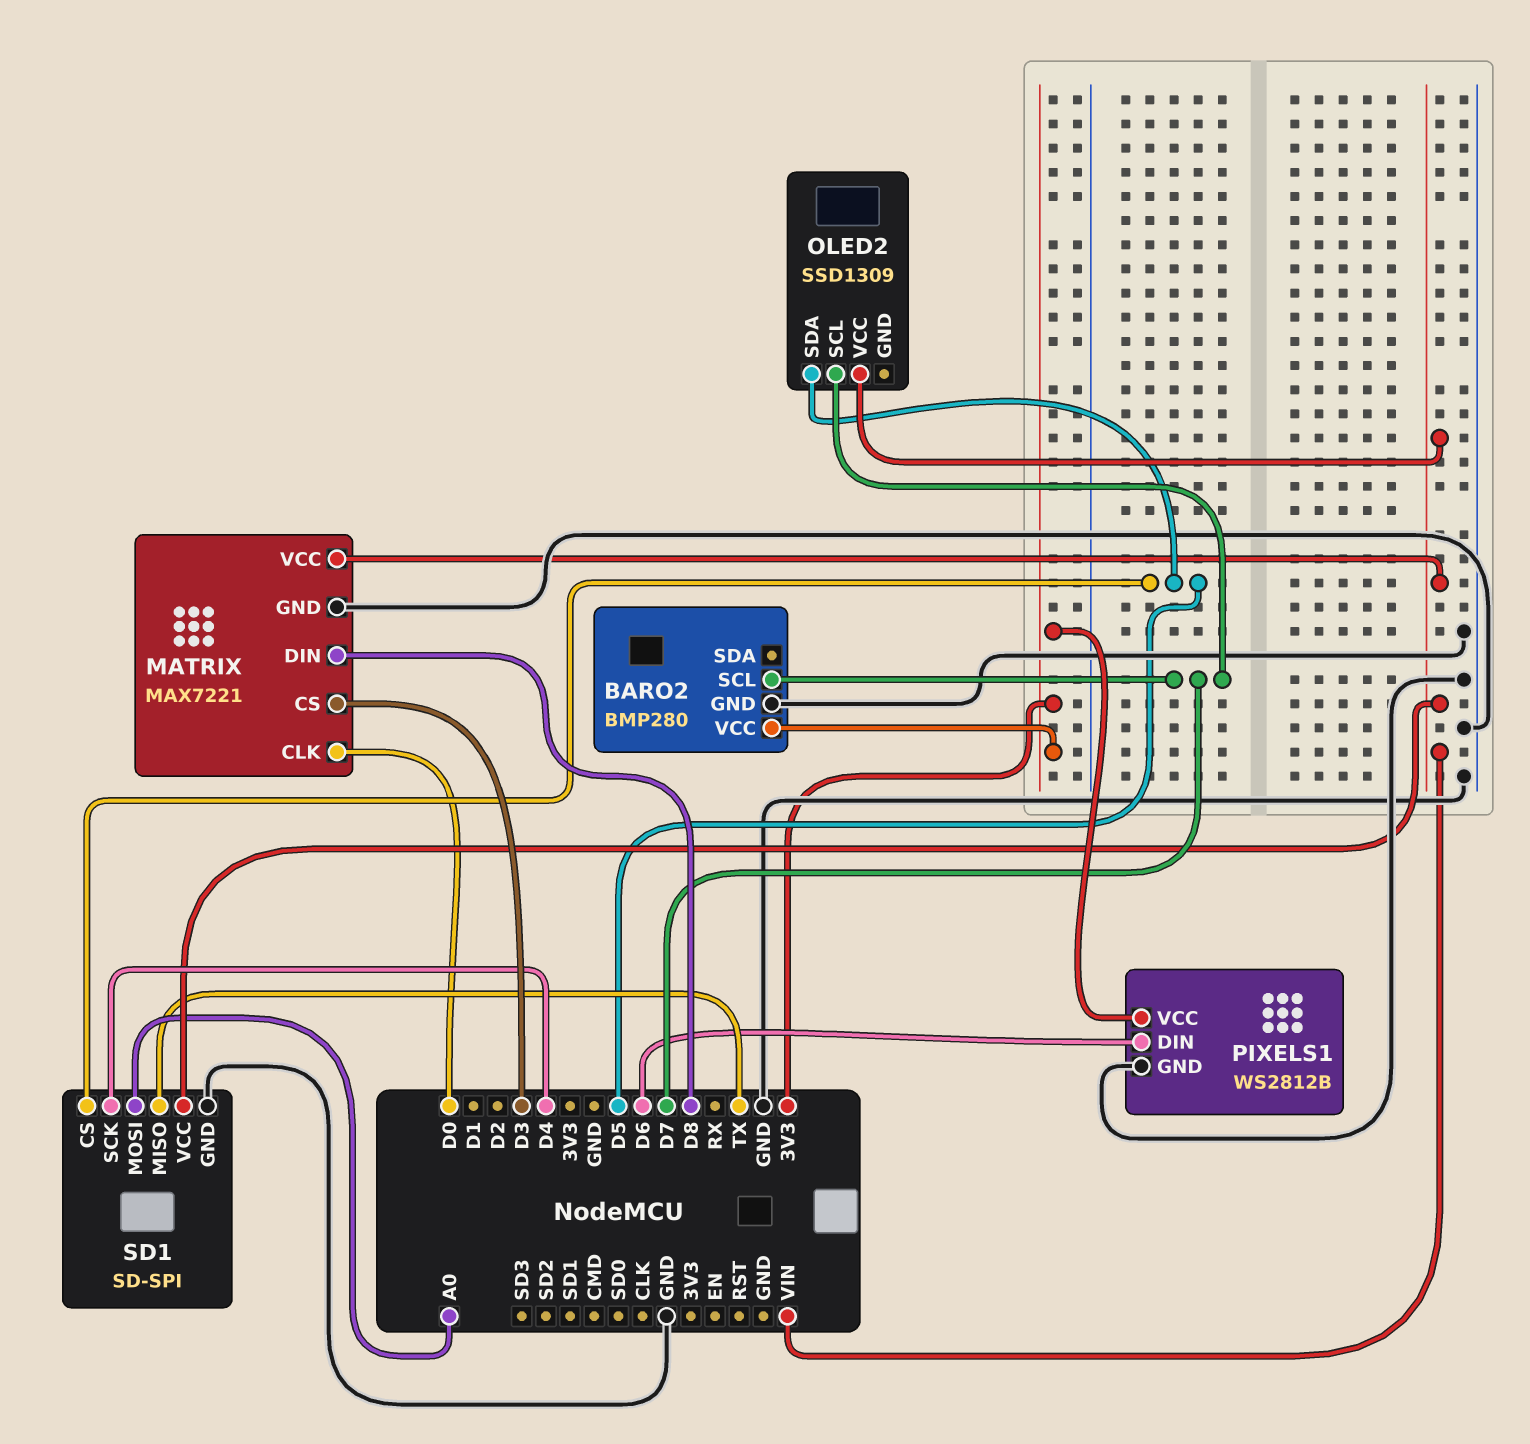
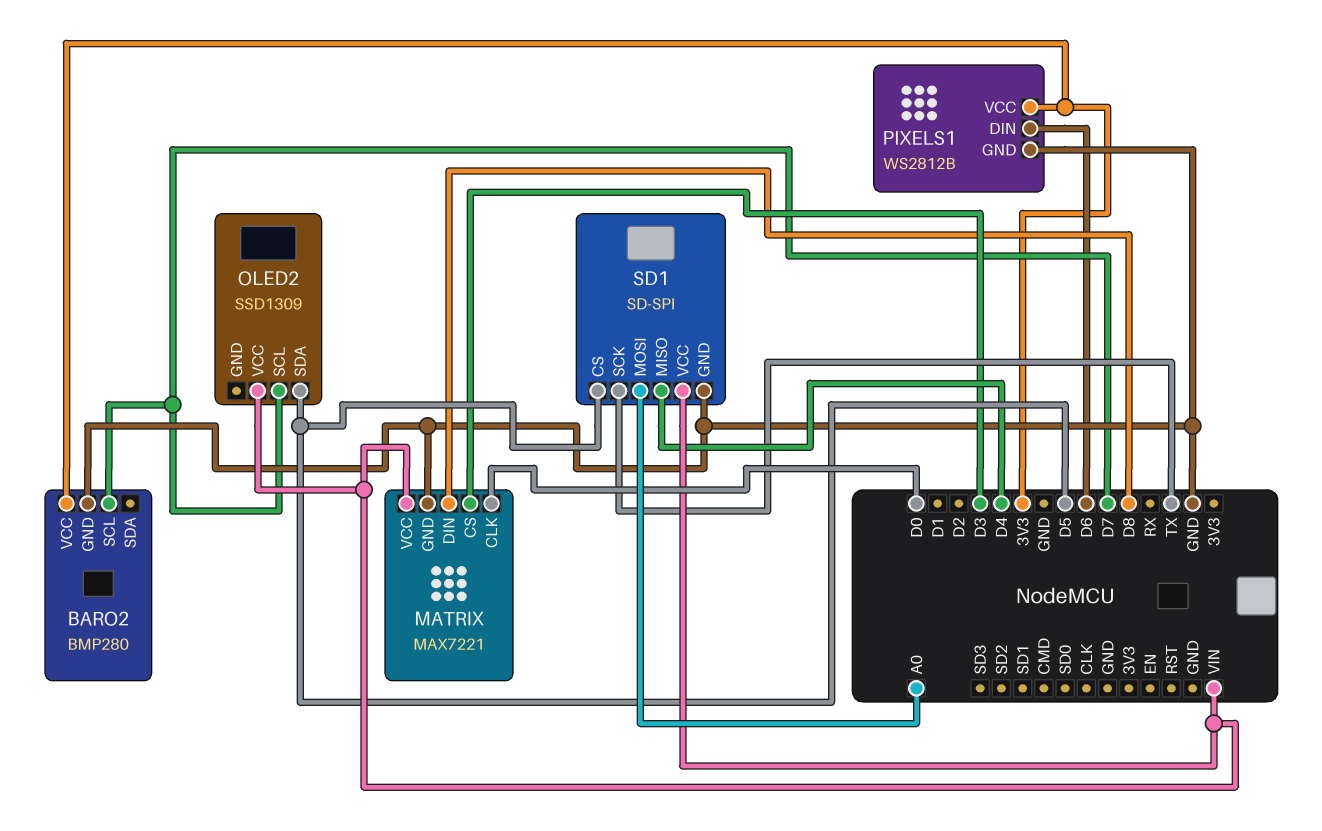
SD1 pin MISO: TX -> D4
SD1 pin SCK: D4 -> TX

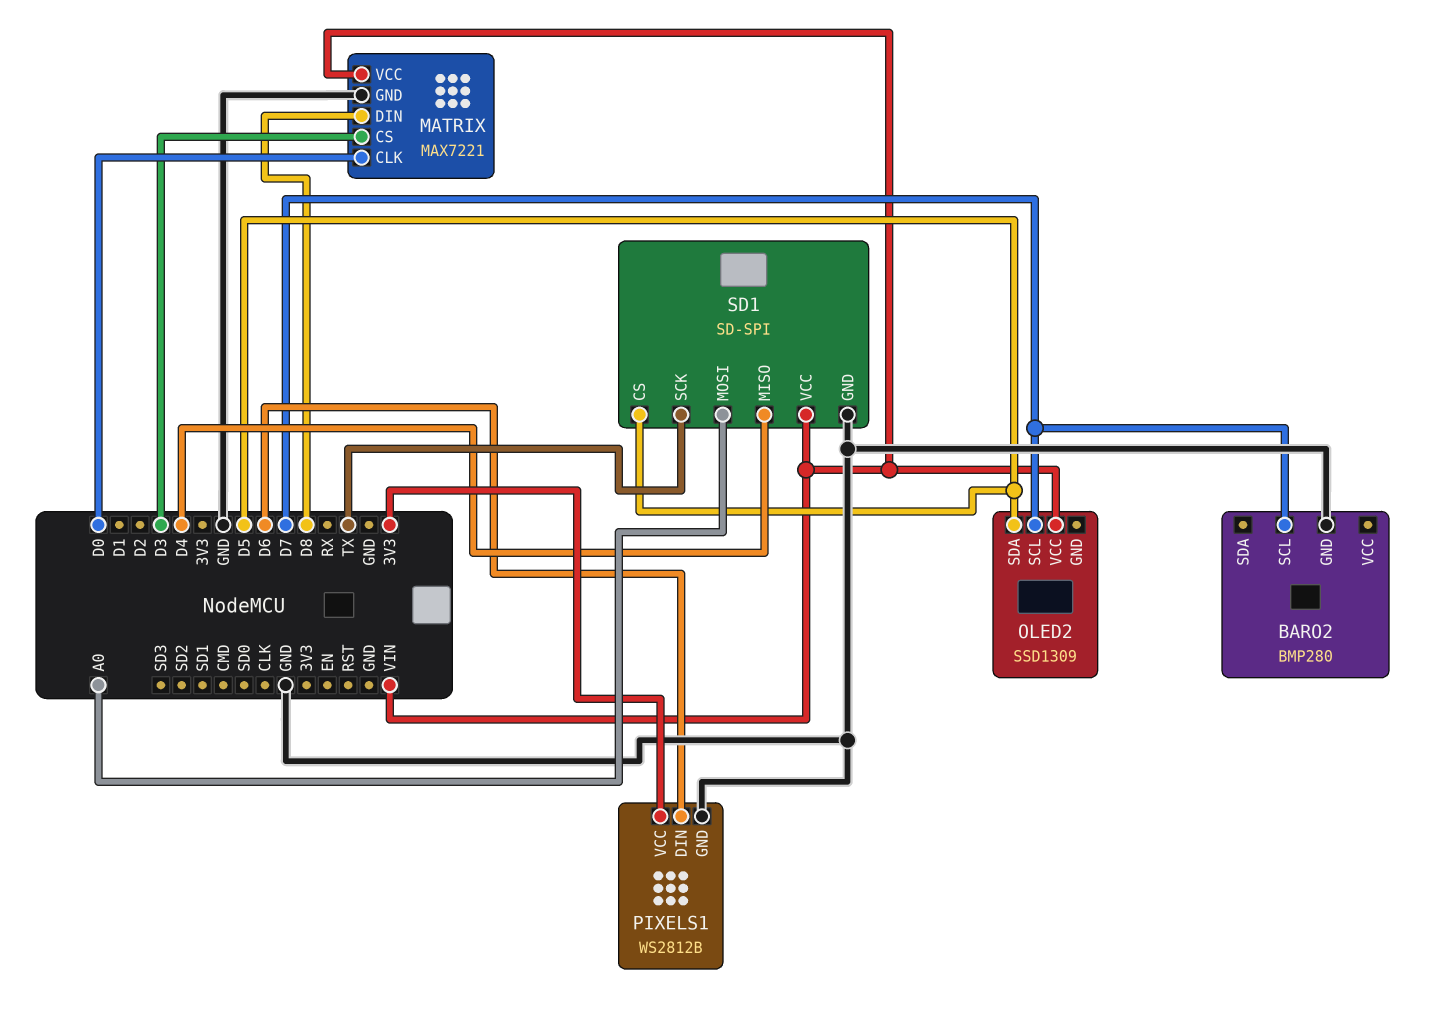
BARO2 pin VCC: 3V3 -> none

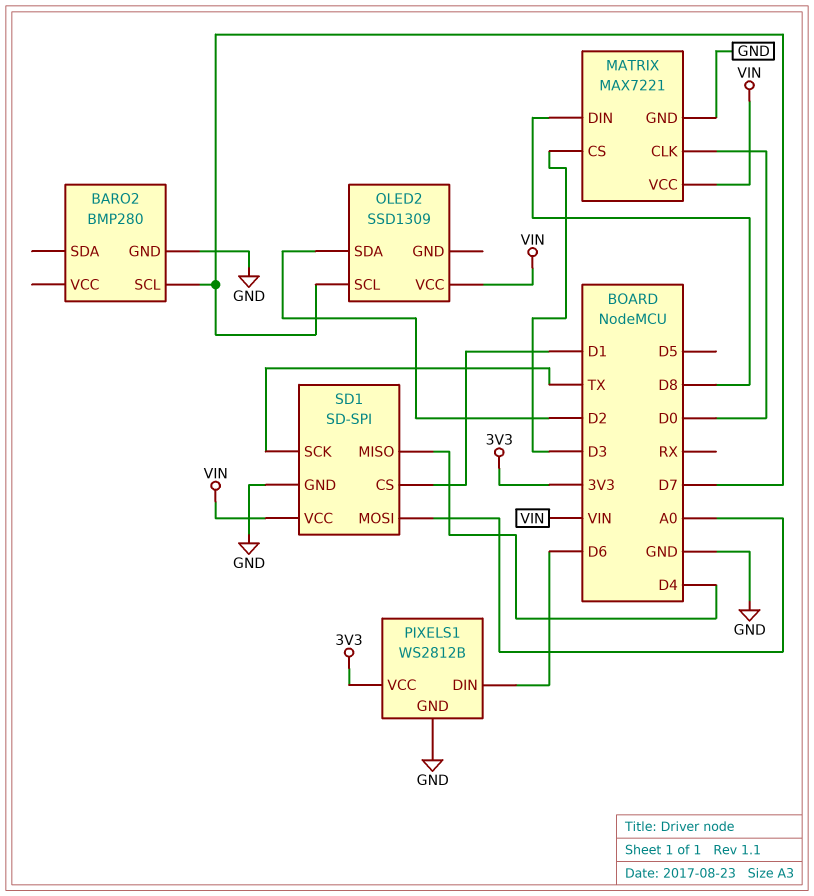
OLED2 pin SDA: D5 -> D2
SD1 pin CS: D5 -> D1

